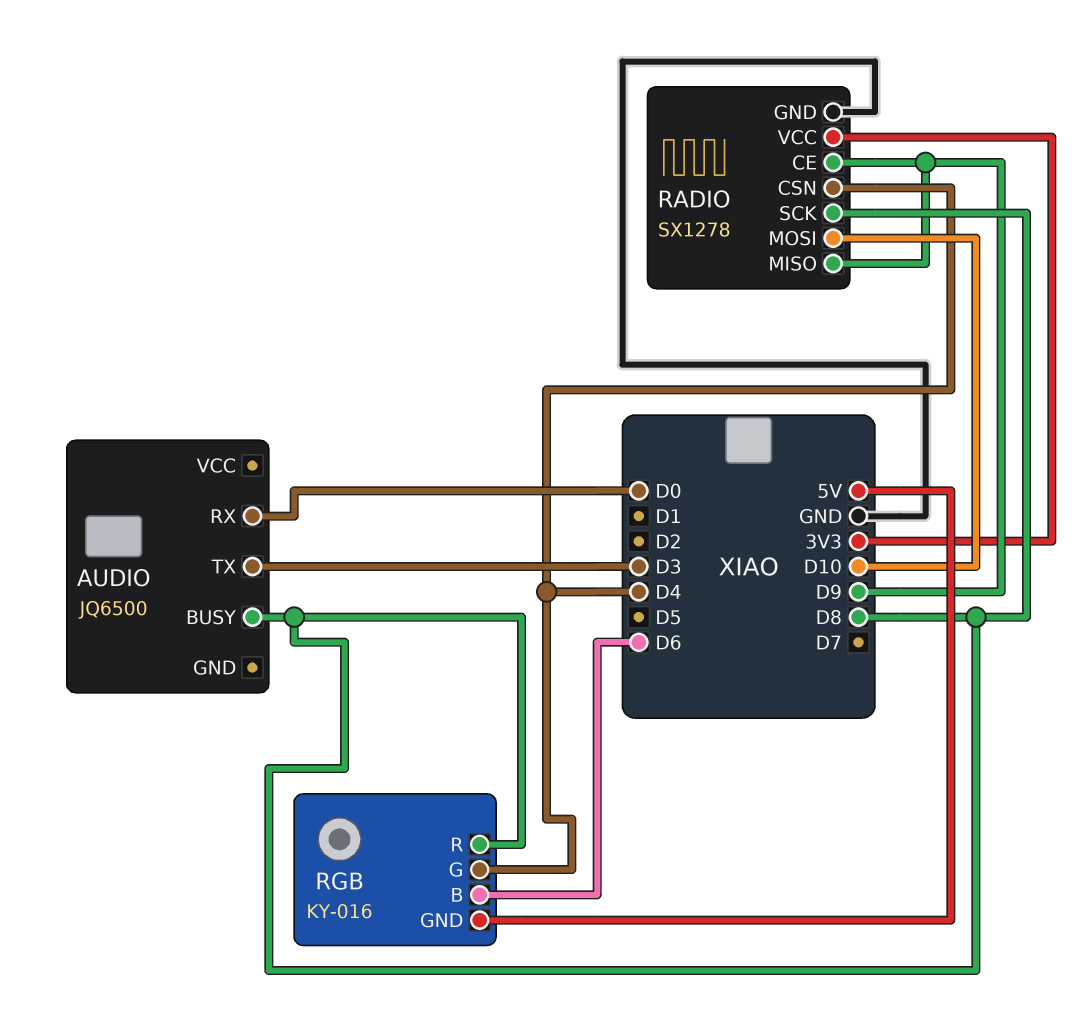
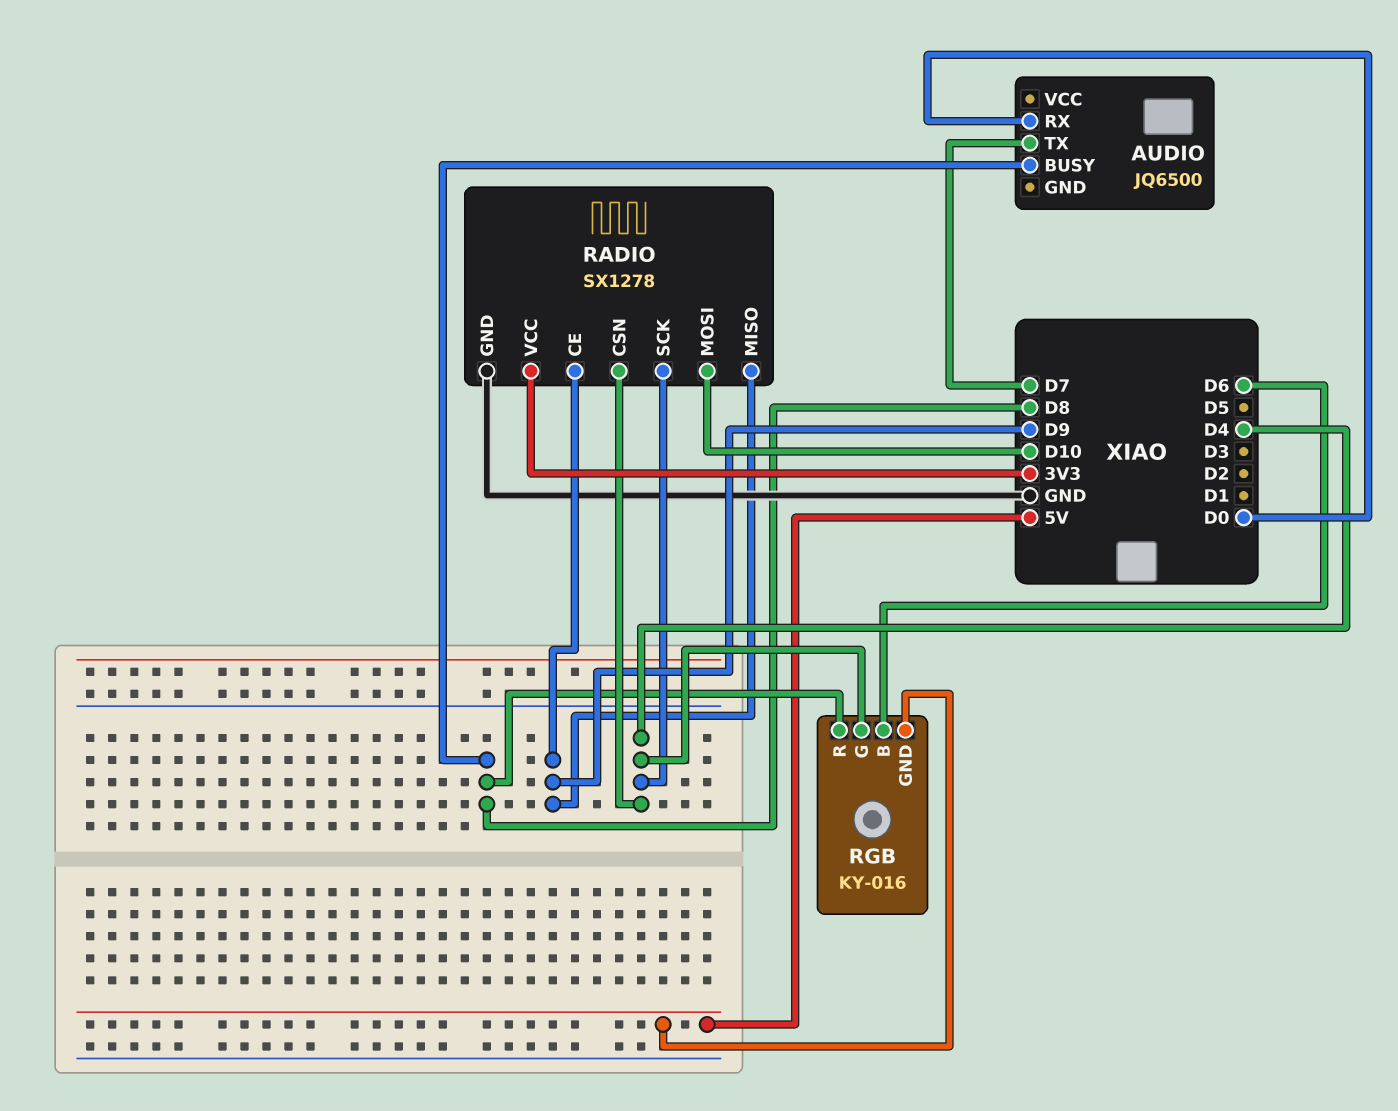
AUDIO pin TX: D3 -> D7
RADIO pin SCK: D8 -> D4

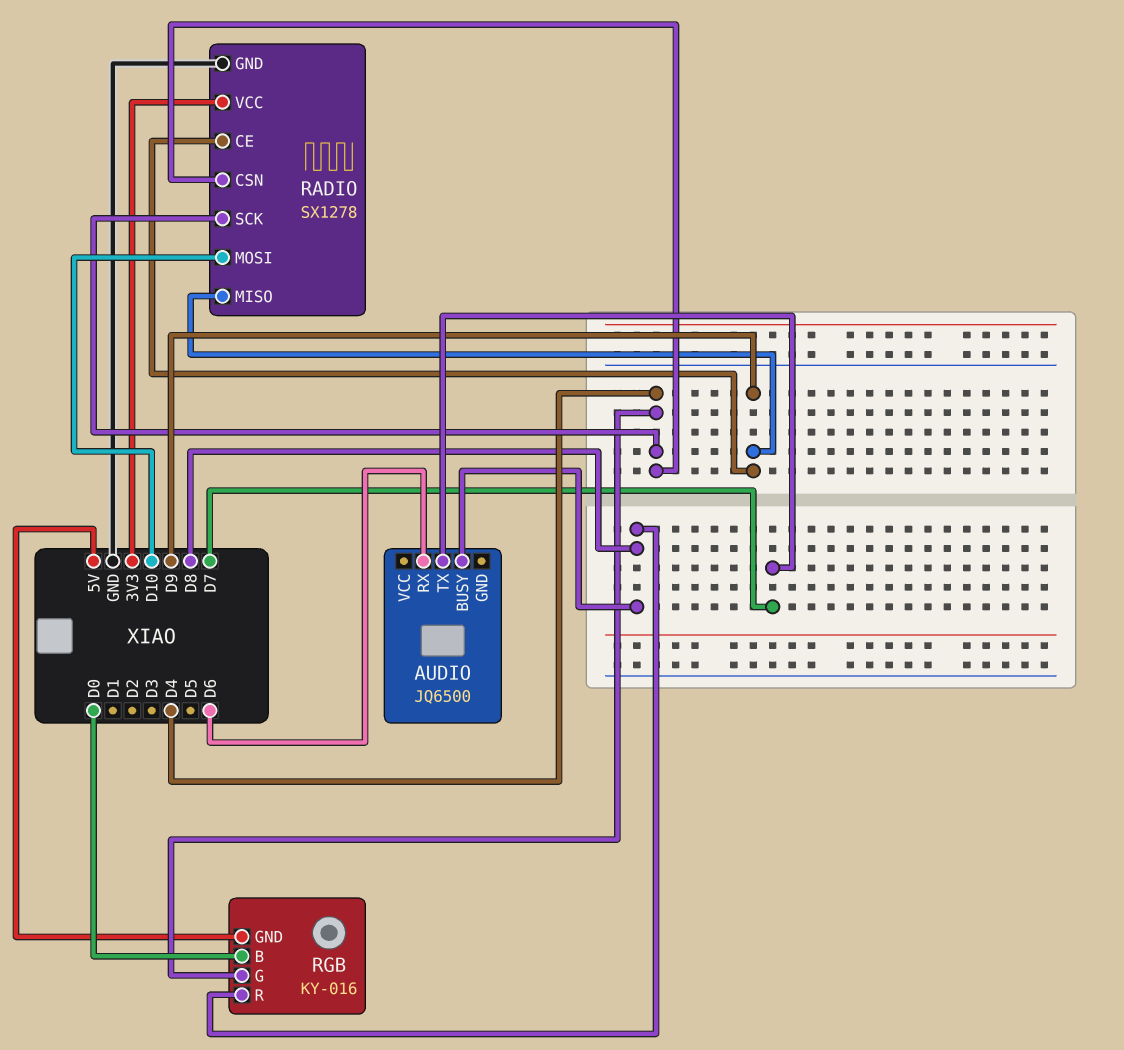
AUDIO pin RX: D0 -> D6
RGB pin B: D6 -> D0

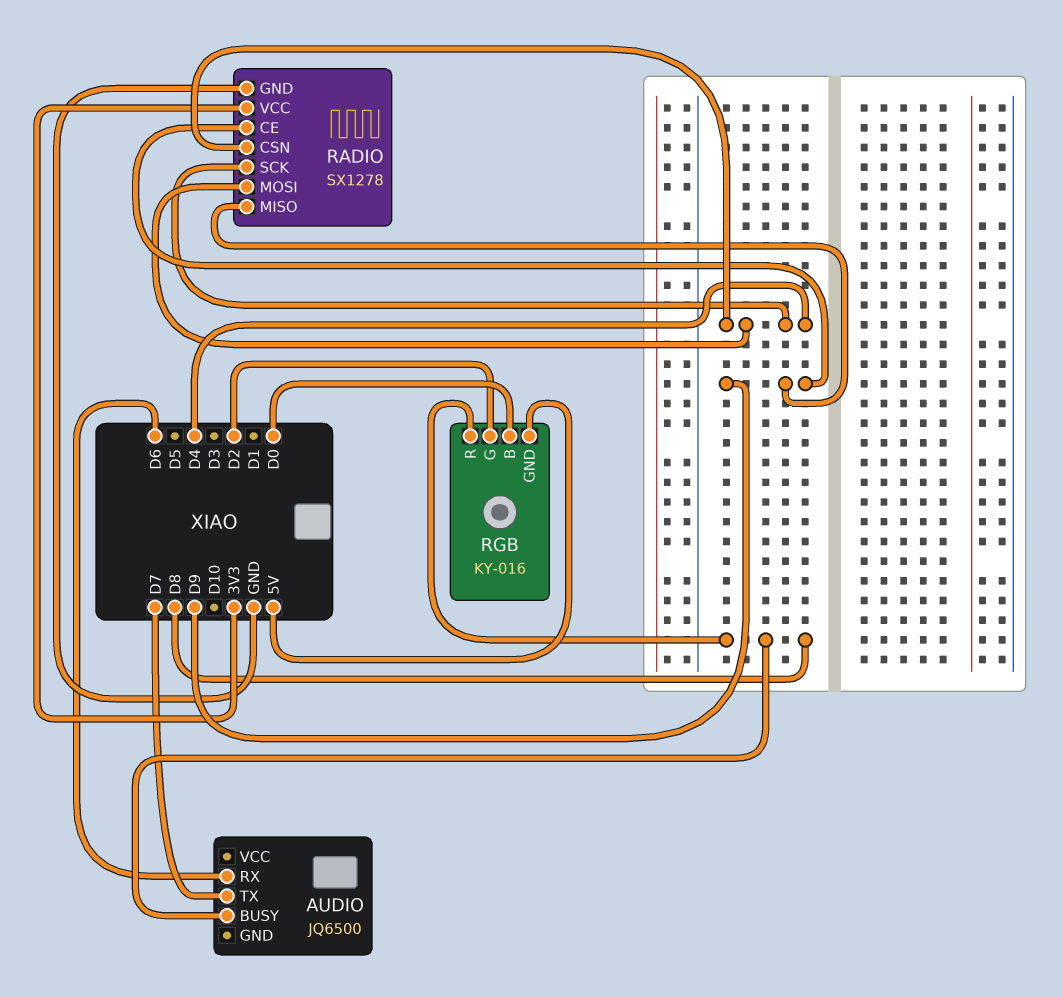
RADIO pin MOSI: D10 -> D4
RGB pin G: D4 -> D2

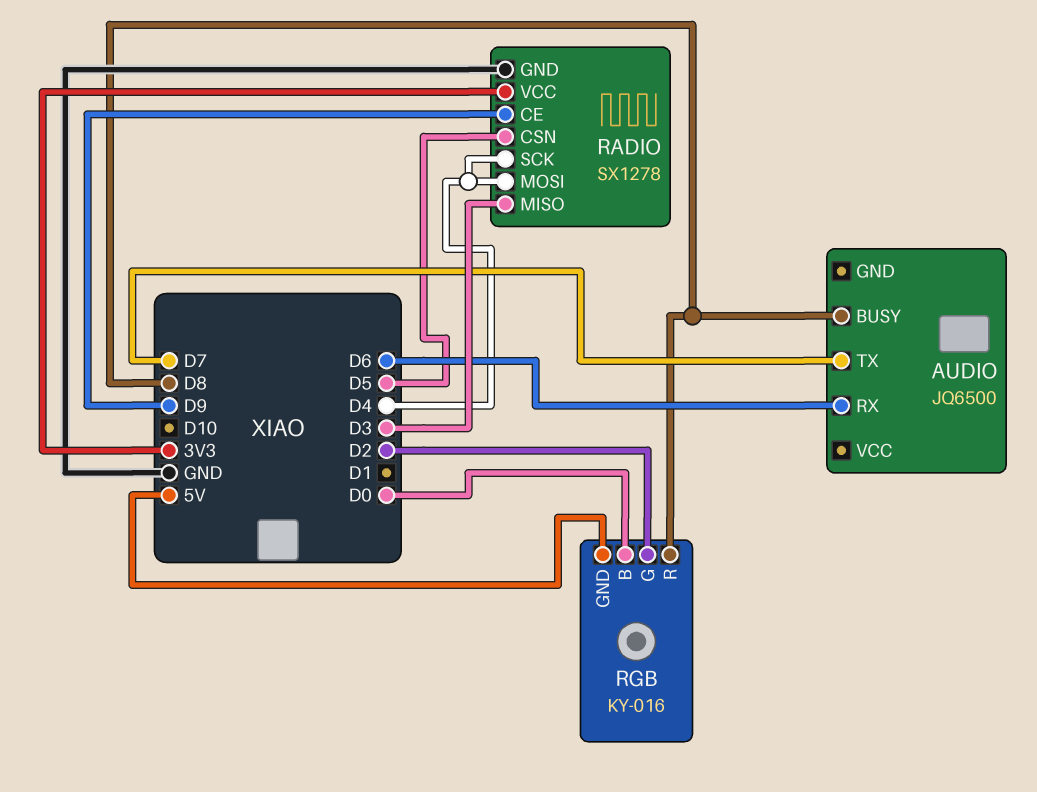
RADIO pin CSN: D4 -> D5
RADIO pin MISO: D9 -> D3

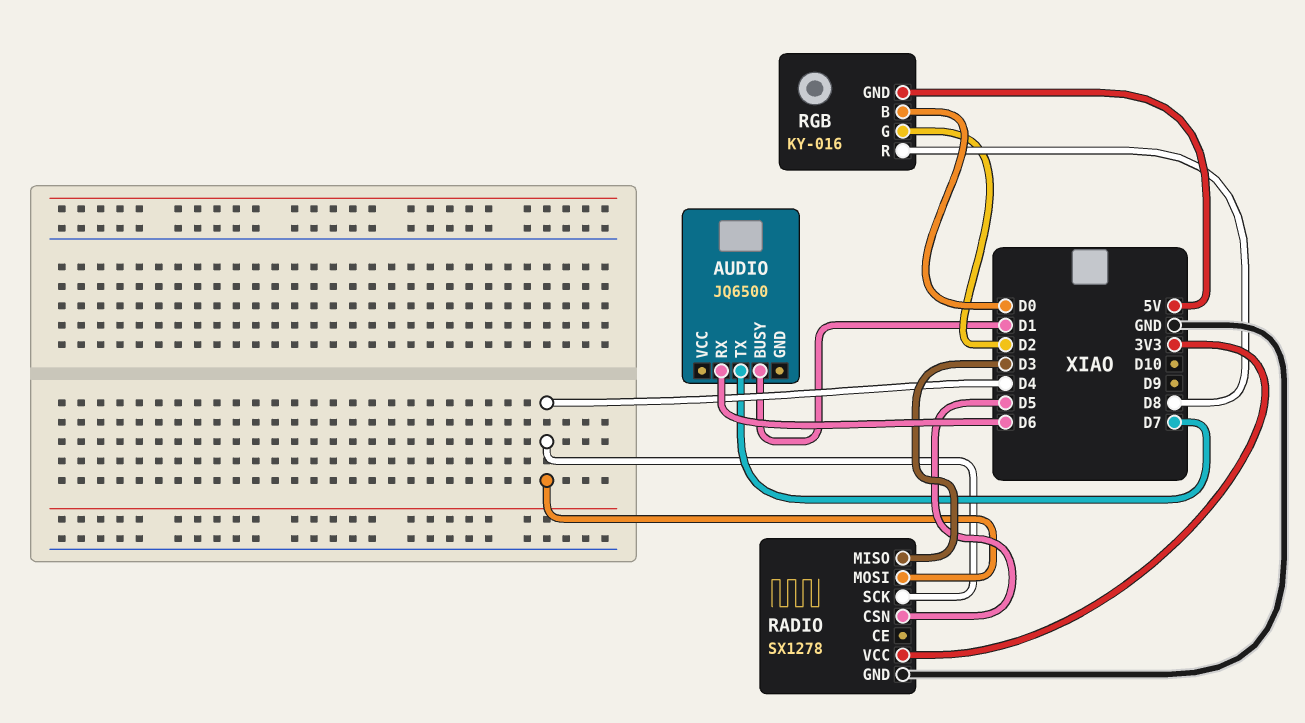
AUDIO pin BUSY: D8 -> D1
RADIO pin CE: D9 -> none

